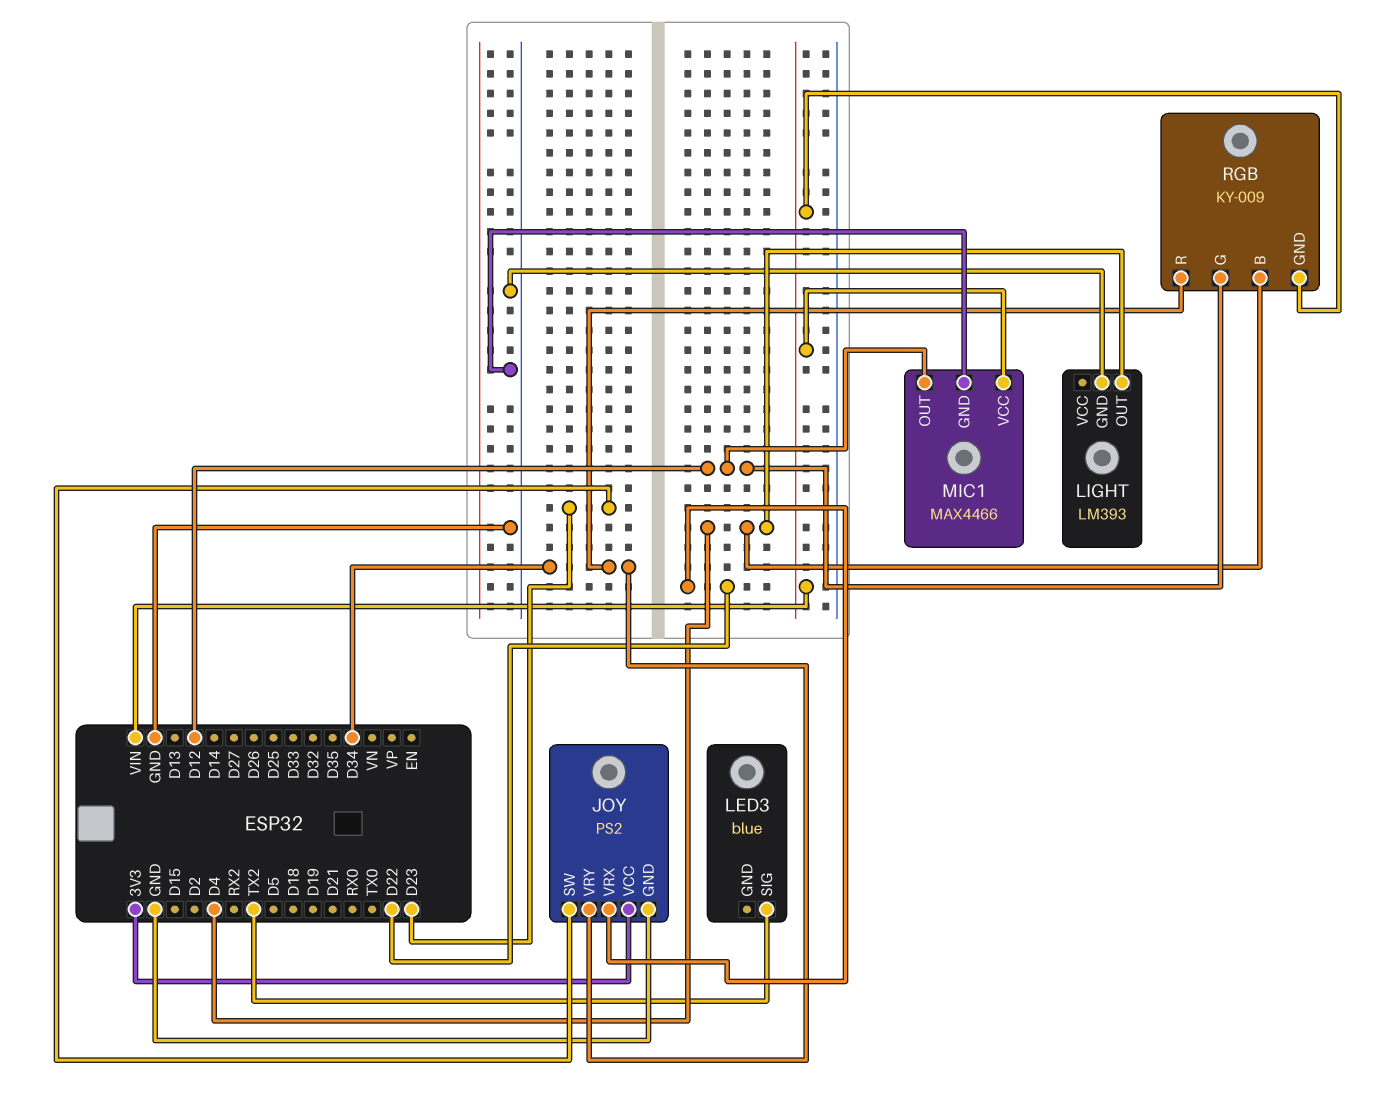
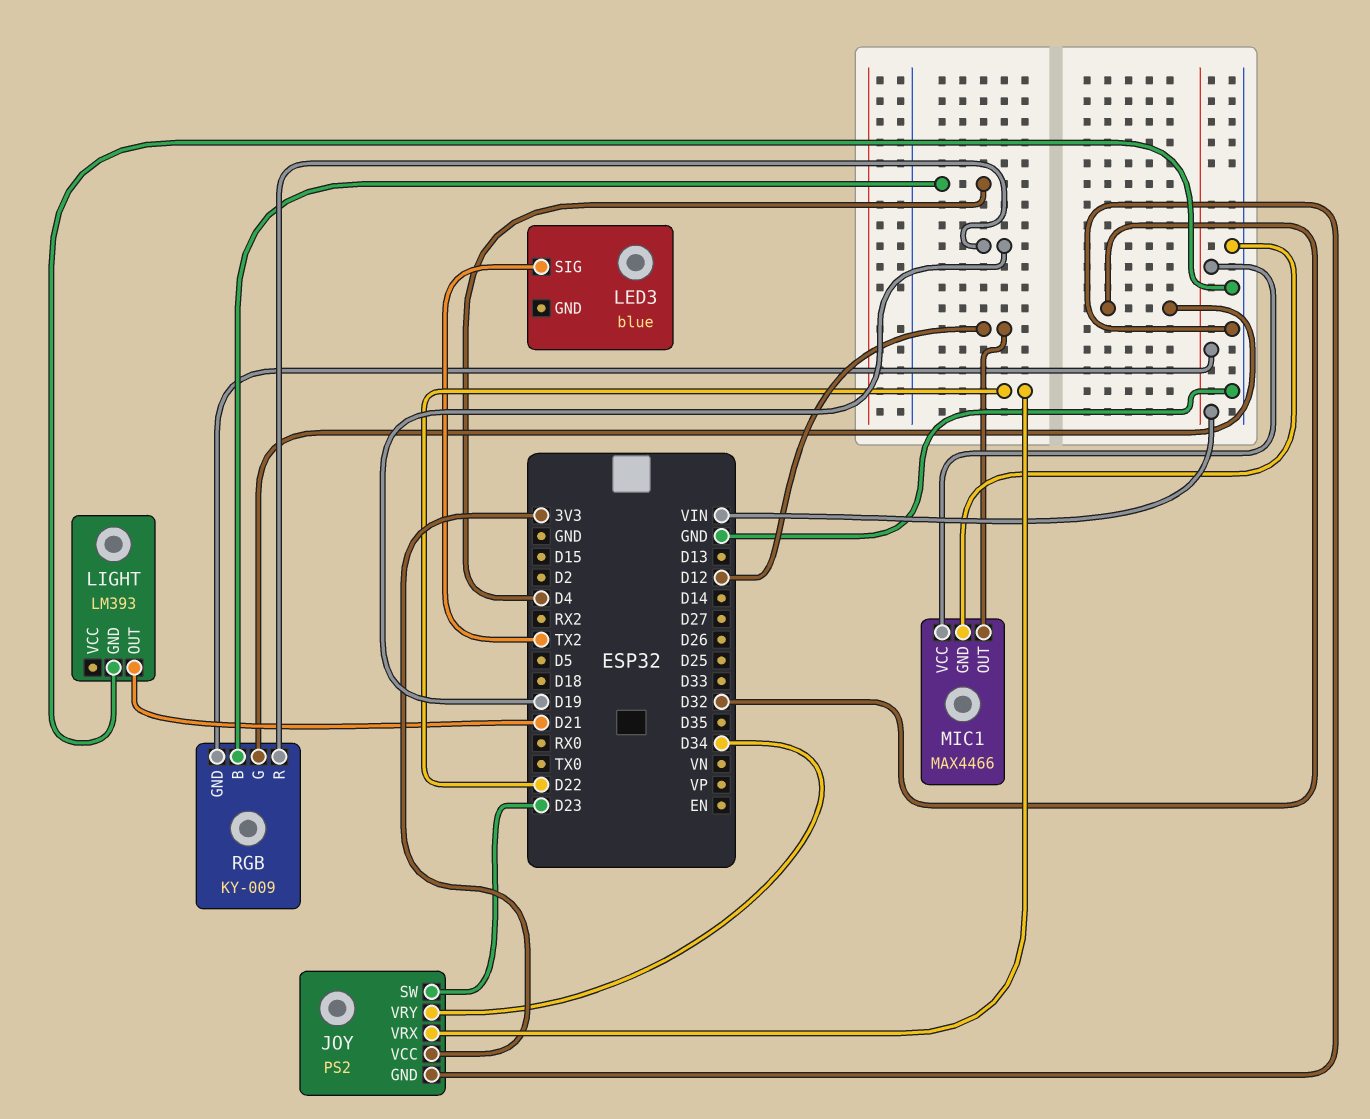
LIGHT pin OUT: D4 -> D21
RGB pin G: D12 -> D32
RGB pin R: D34 -> D19

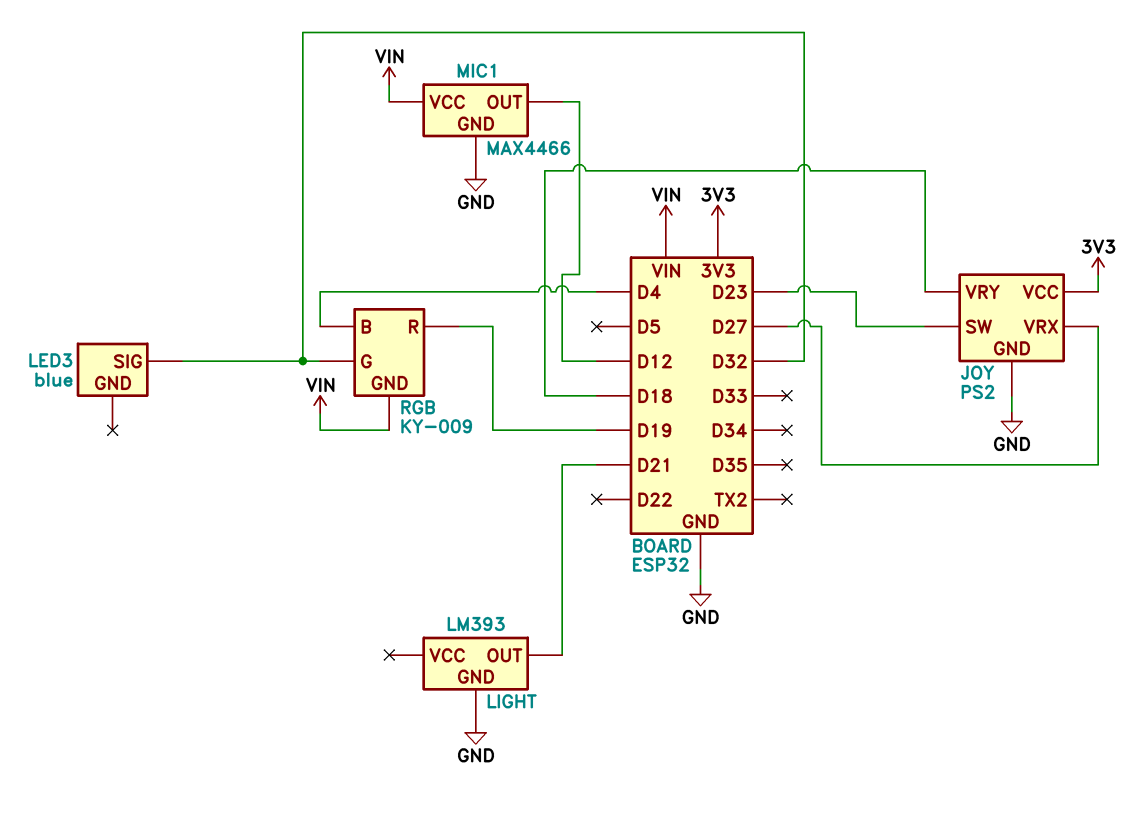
JOY pin VRX: D22 -> D27
JOY pin VRY: D34 -> D18
LED3 pin SIG: TX2 -> D32

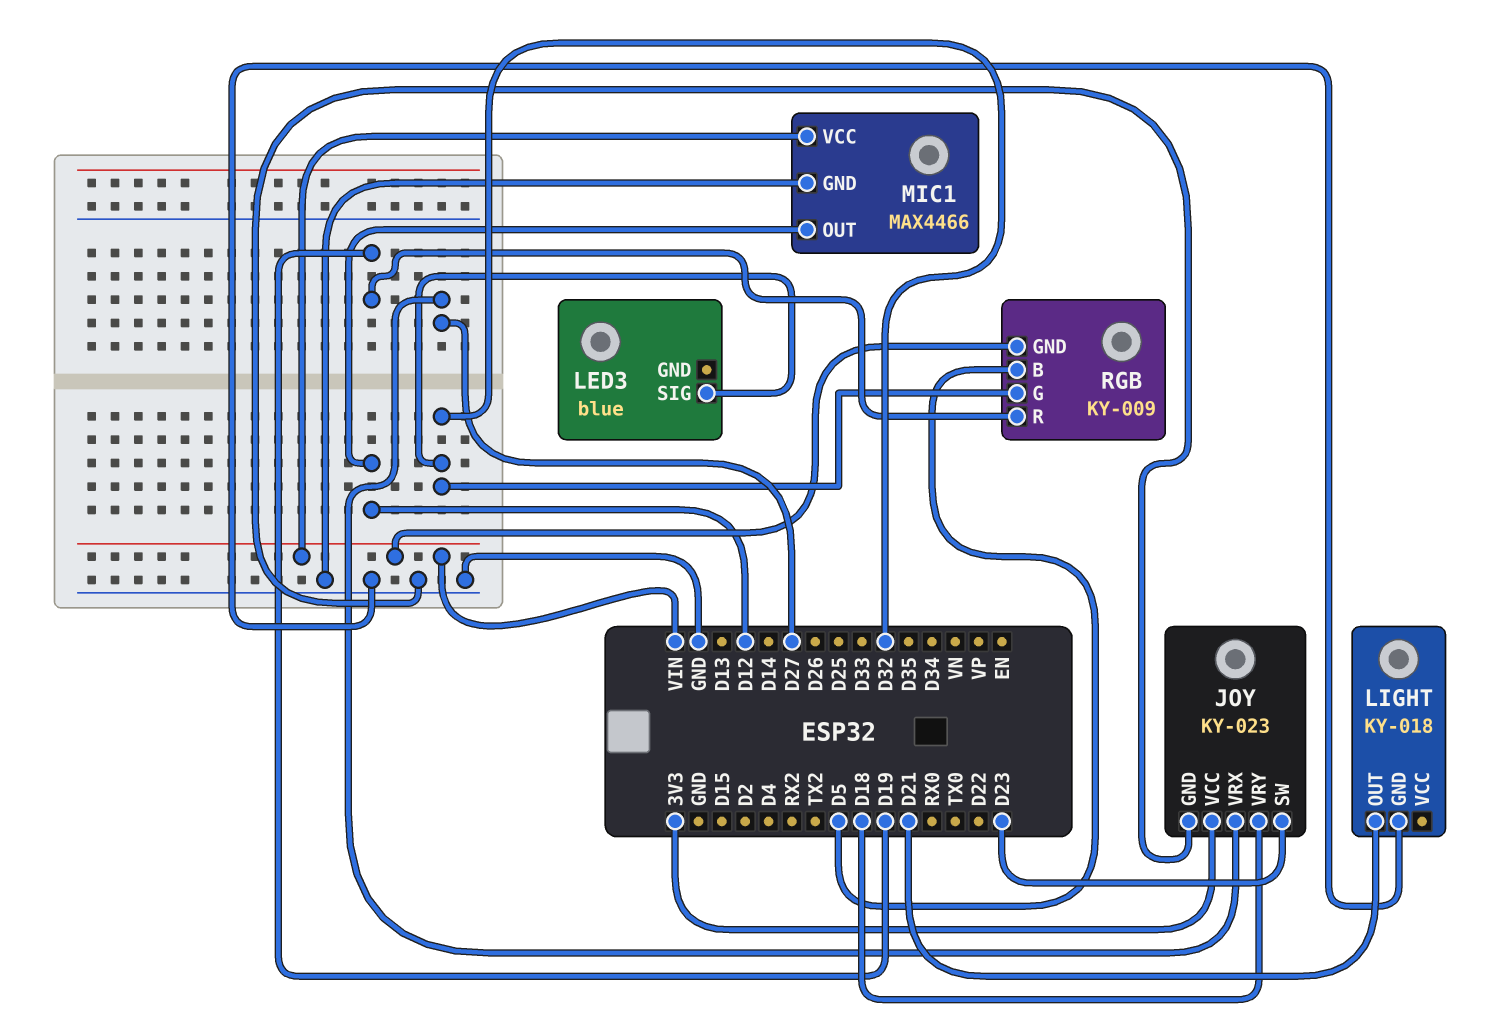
JOY: PS2 -> KY-023
LIGHT: LM393 -> KY-018
RGB pin B: D4 -> D5

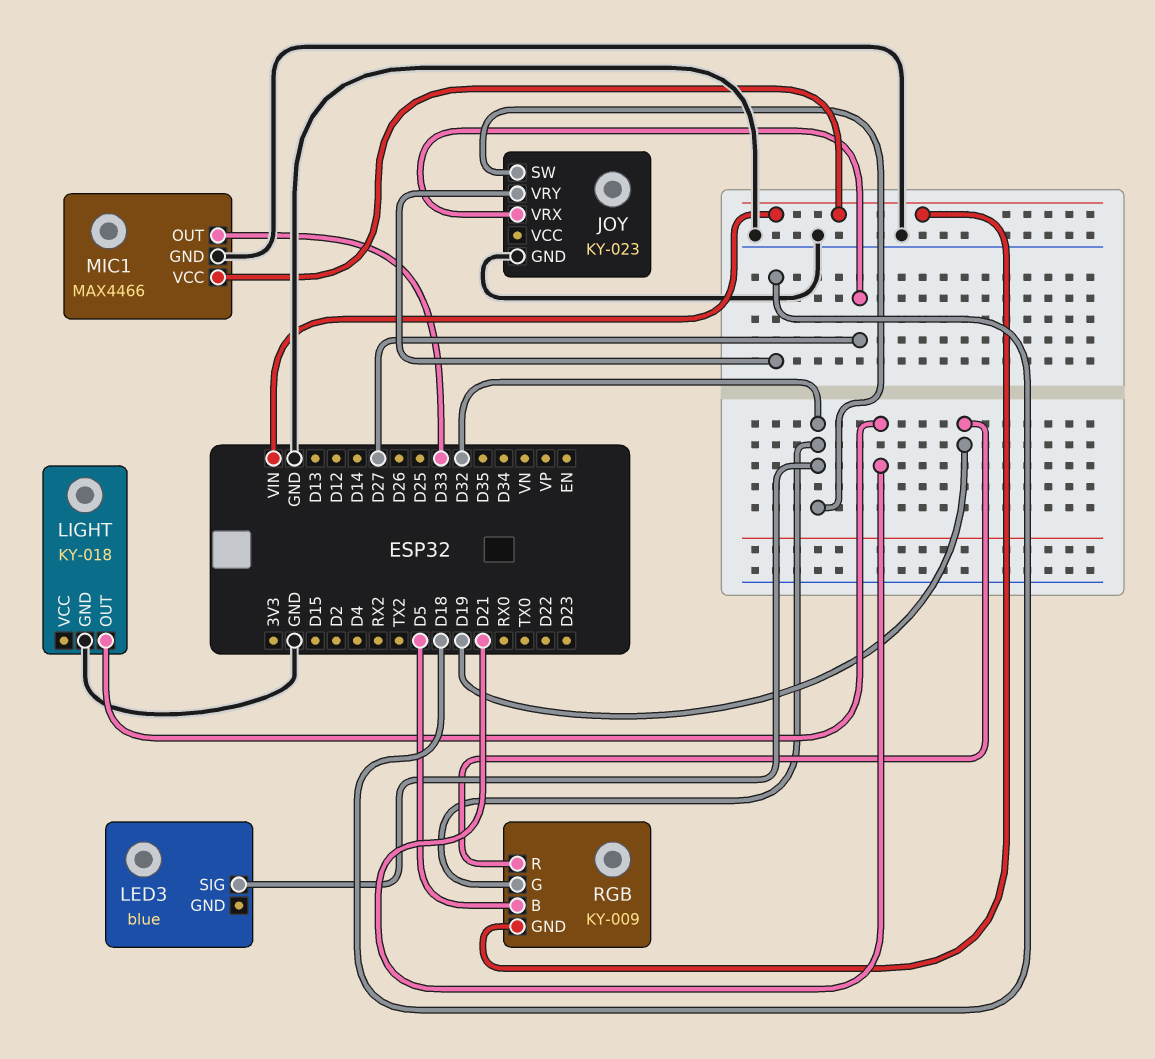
JOY pin SW: D23 -> D32
JOY pin VCC: 3V3 -> none
MIC1 pin OUT: D12 -> D33

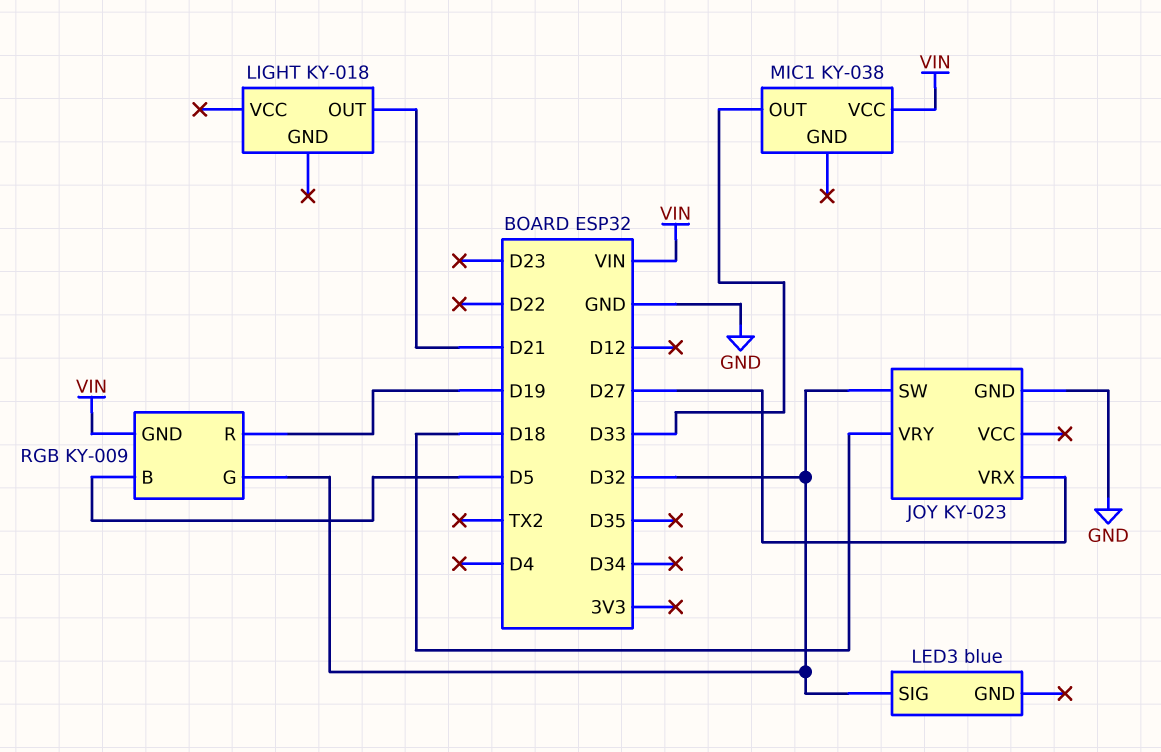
LIGHT pin GND: GND -> none
MIC1: MAX4466 -> KY-038
MIC1 pin GND: GND -> none

